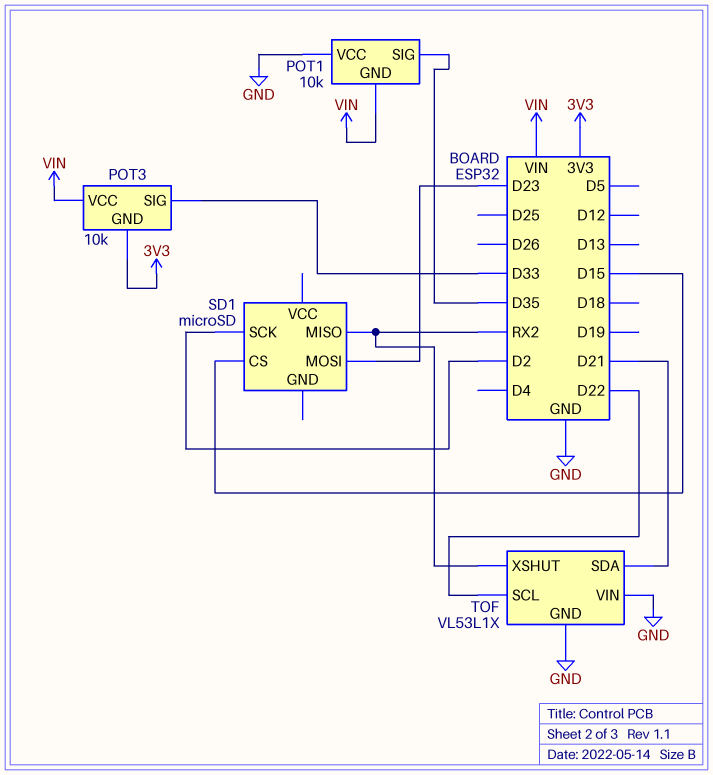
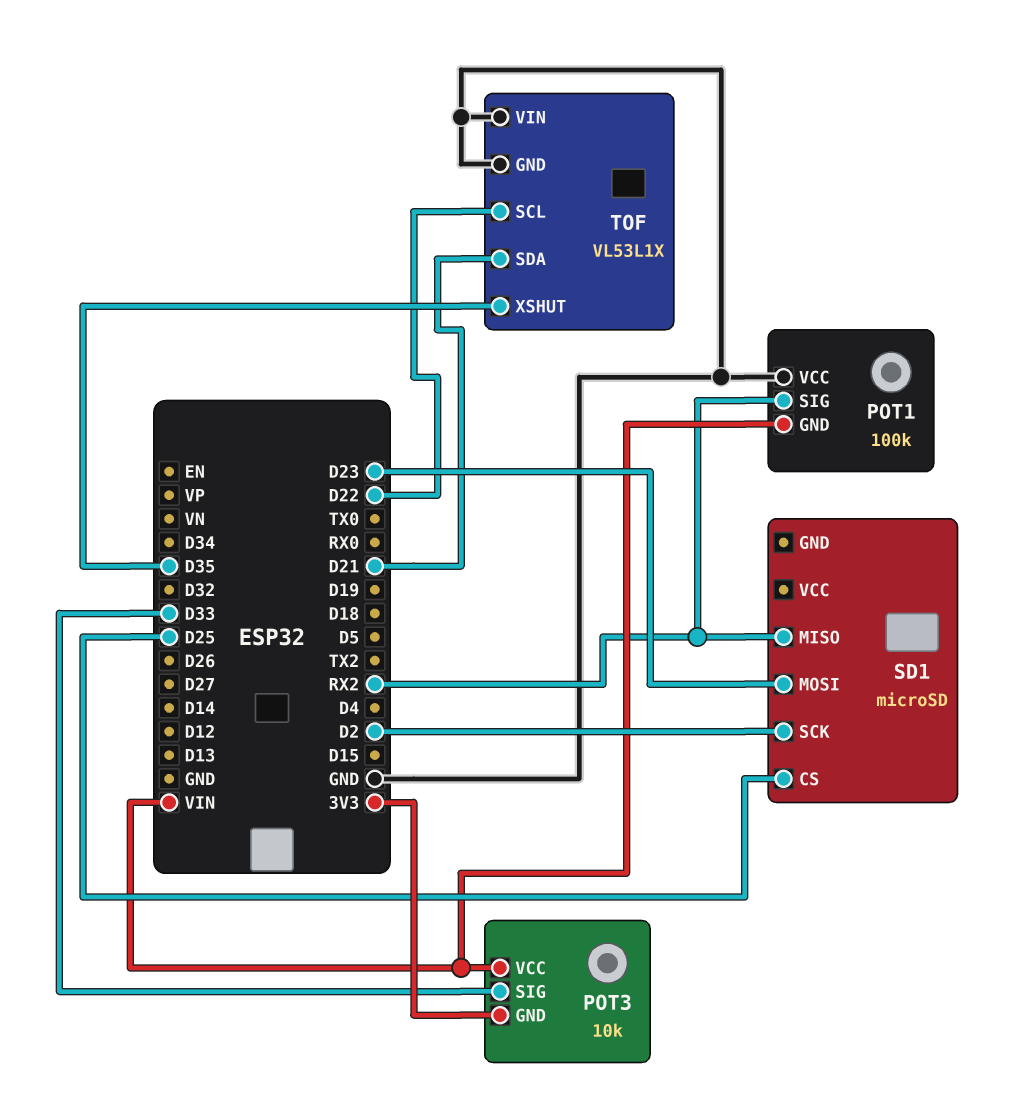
POT1: 10k -> 100k
POT1 pin SIG: D35 -> RX2
SD1 pin CS: D15 -> D25
TOF pin XSHUT: RX2 -> D35

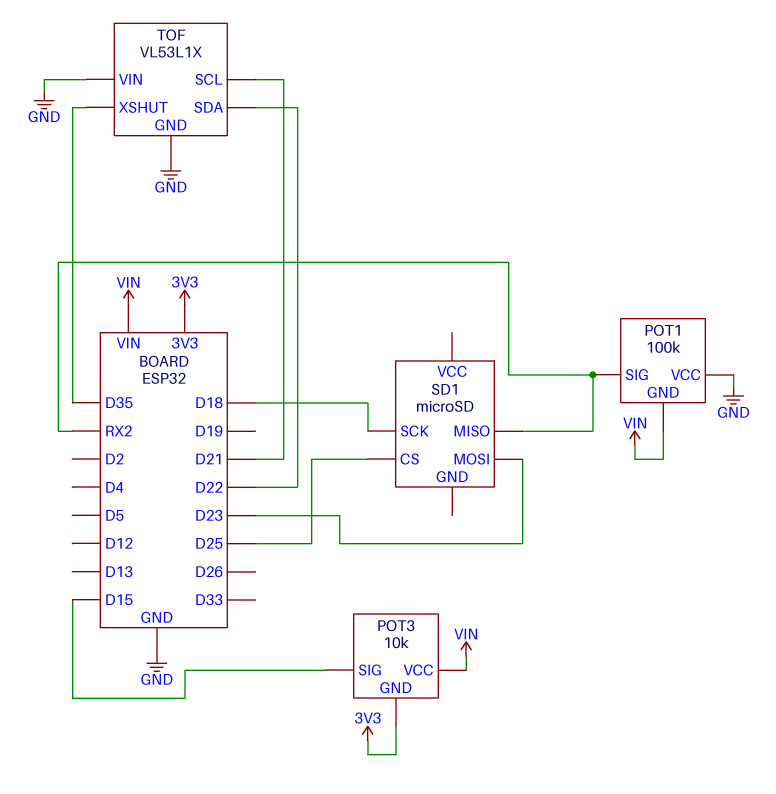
POT3 pin SIG: D33 -> D15
SD1 pin SCK: D2 -> D18
TOF pin SCL: D22 -> D21
TOF pin SDA: D21 -> D22

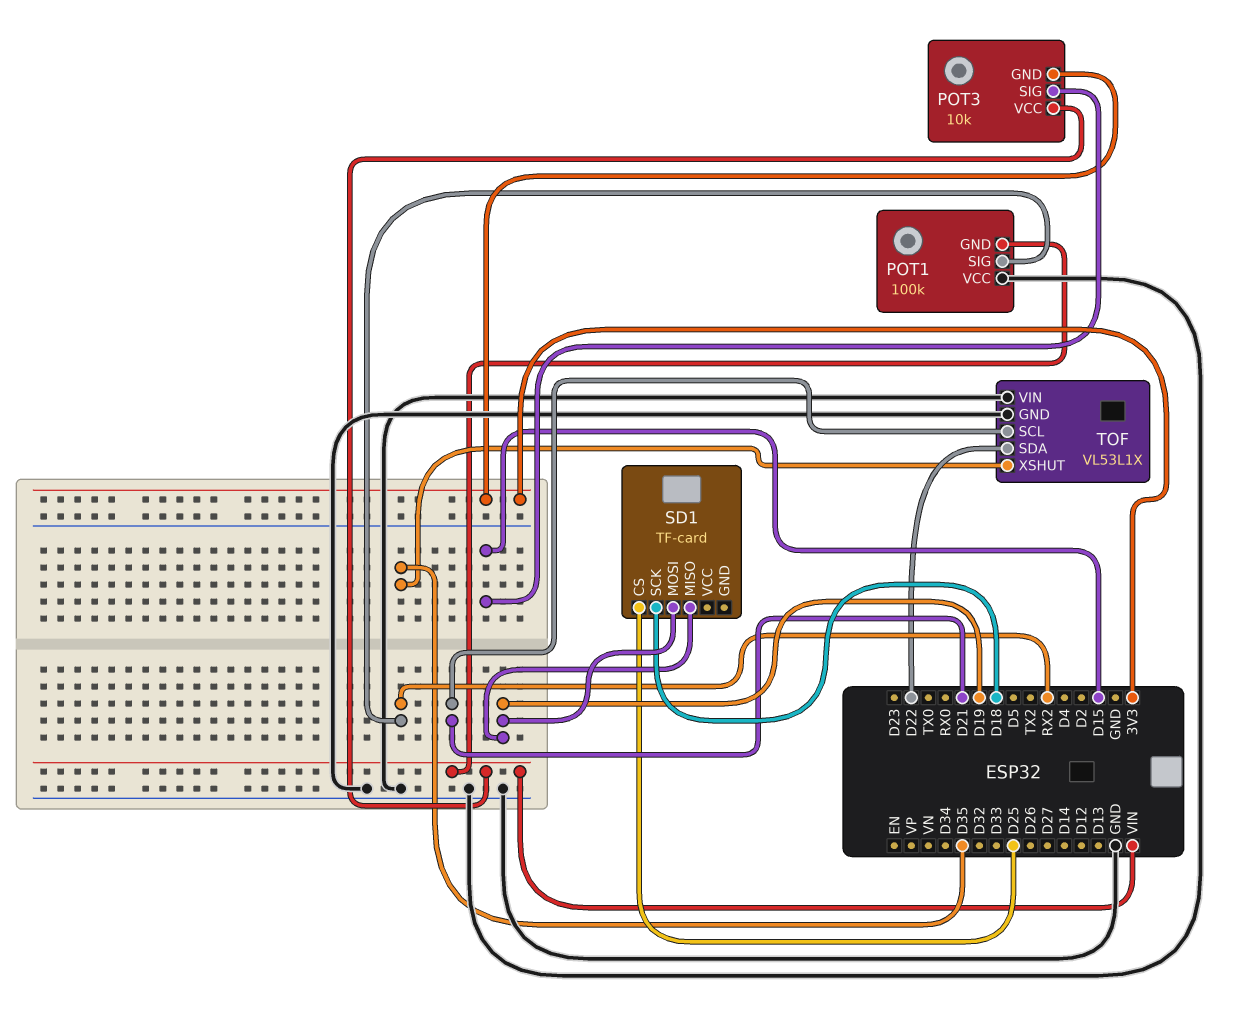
SD1: microSD -> TF-card
SD1 pin MISO: RX2 -> D19
SD1 pin MOSI: D23 -> D19

